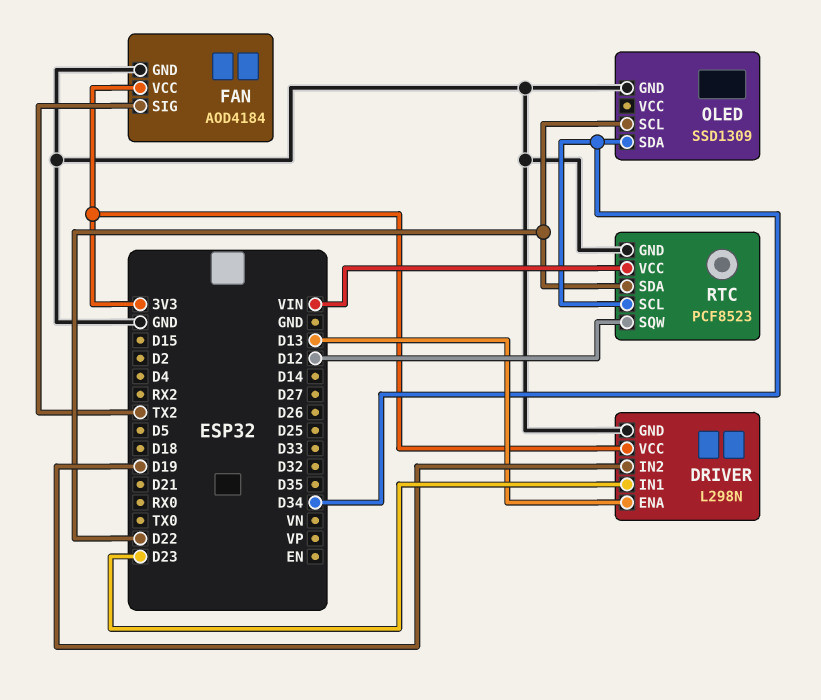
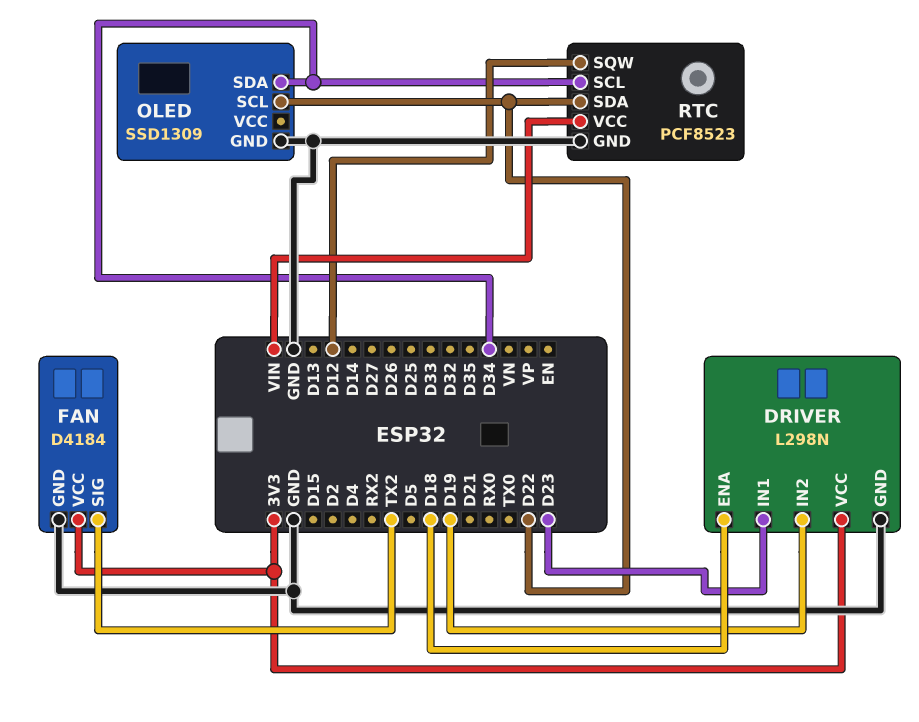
DRIVER pin ENA: D13 -> D18
FAN: AOD4184 -> D4184

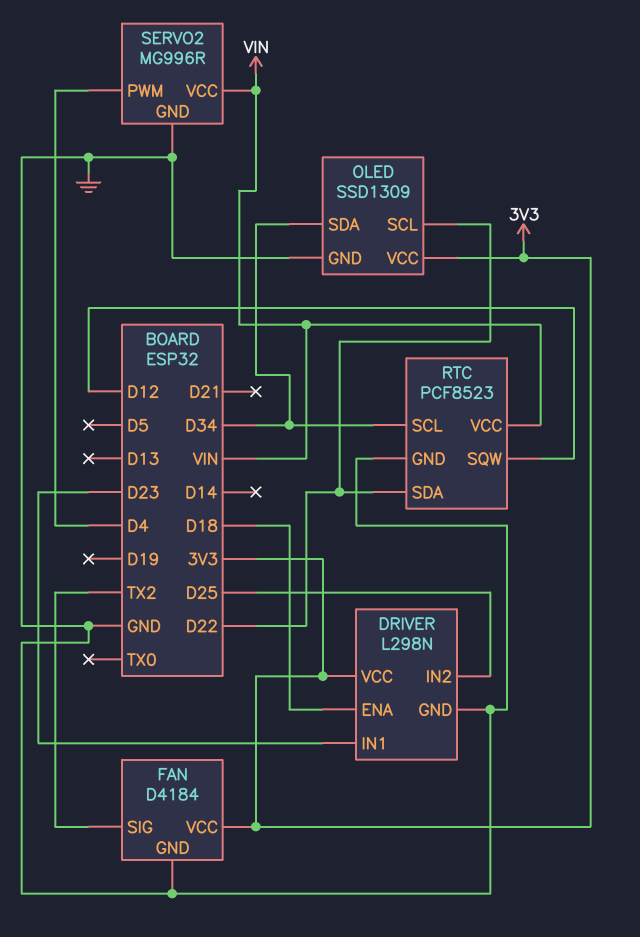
DRIVER pin IN2: D19 -> D25
OLED pin VCC: none -> 3V3
SERVO2: none -> MG996R
SERVO2 pin GND: none -> GND
SERVO2 pin PWM: none -> D4
SERVO2 pin VCC: none -> VIN

